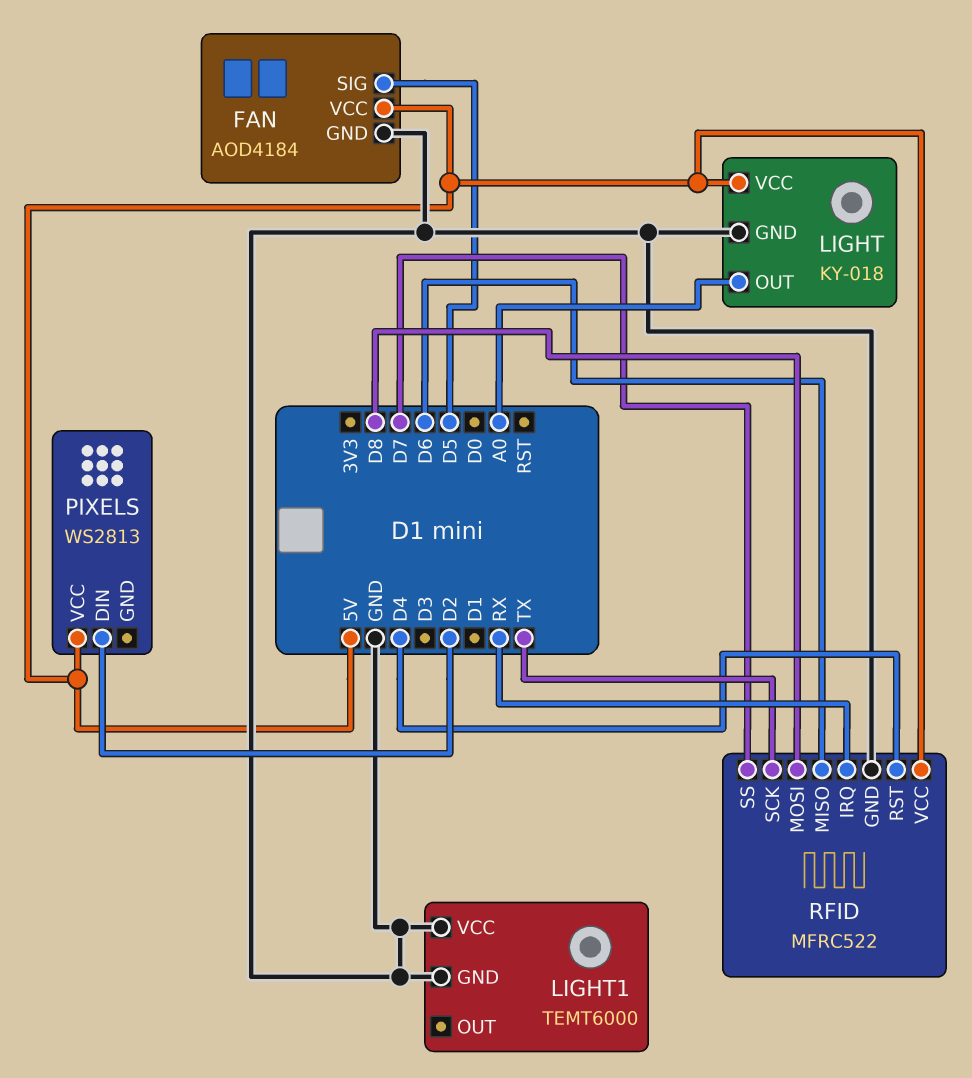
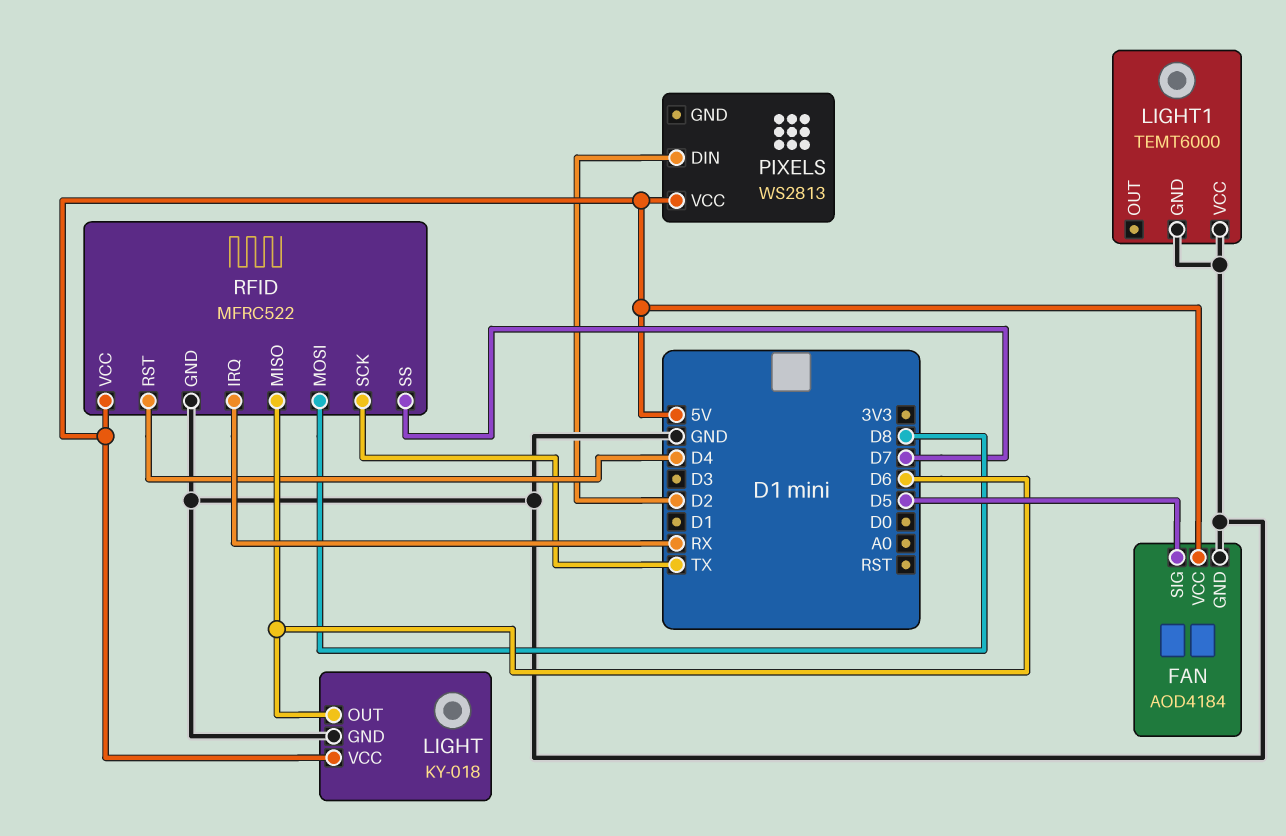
LIGHT pin OUT: A0 -> D6

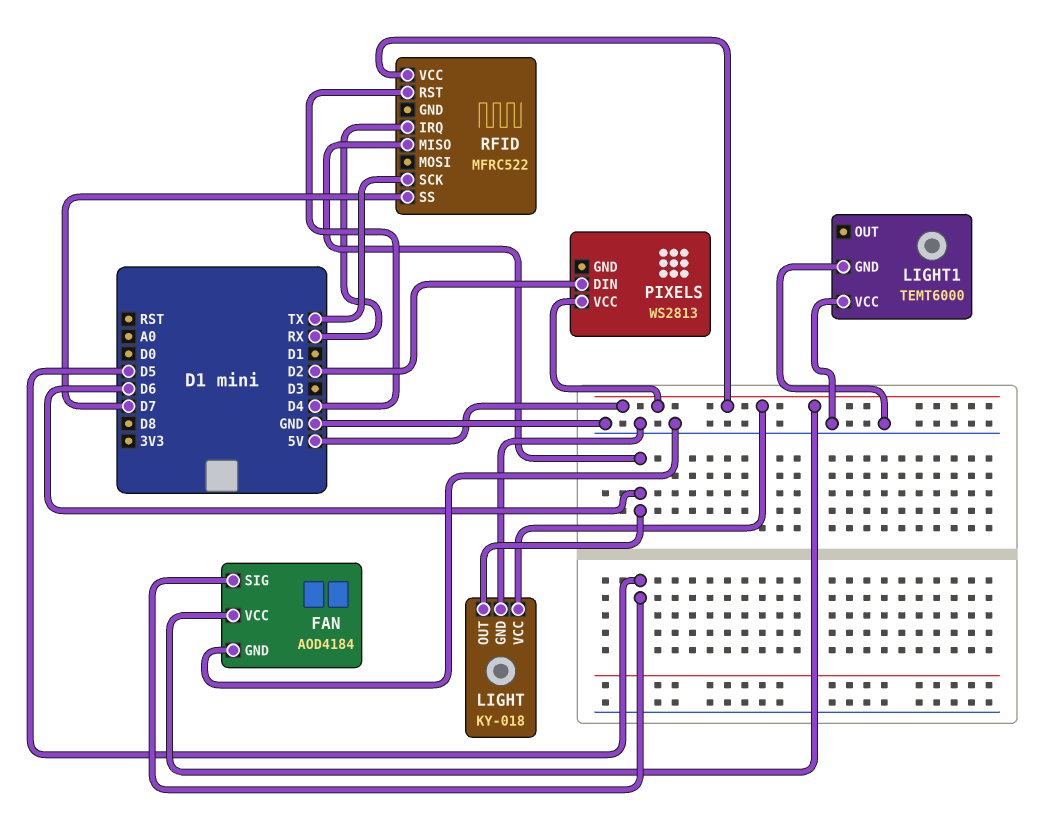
RFID pin GND: GND -> none
RFID pin MOSI: D8 -> none

